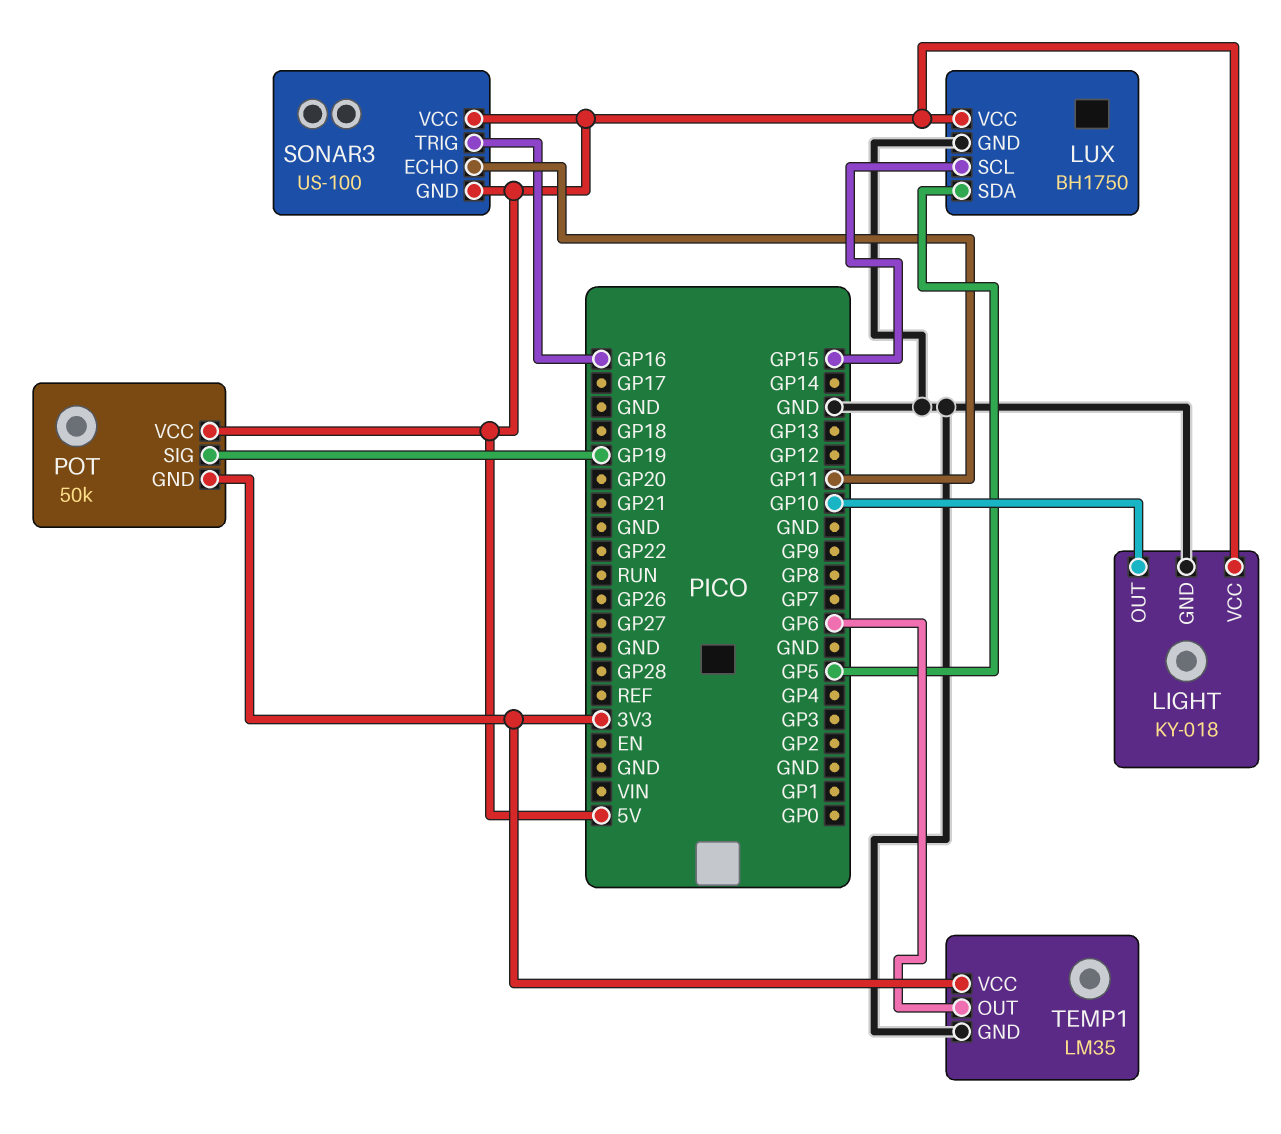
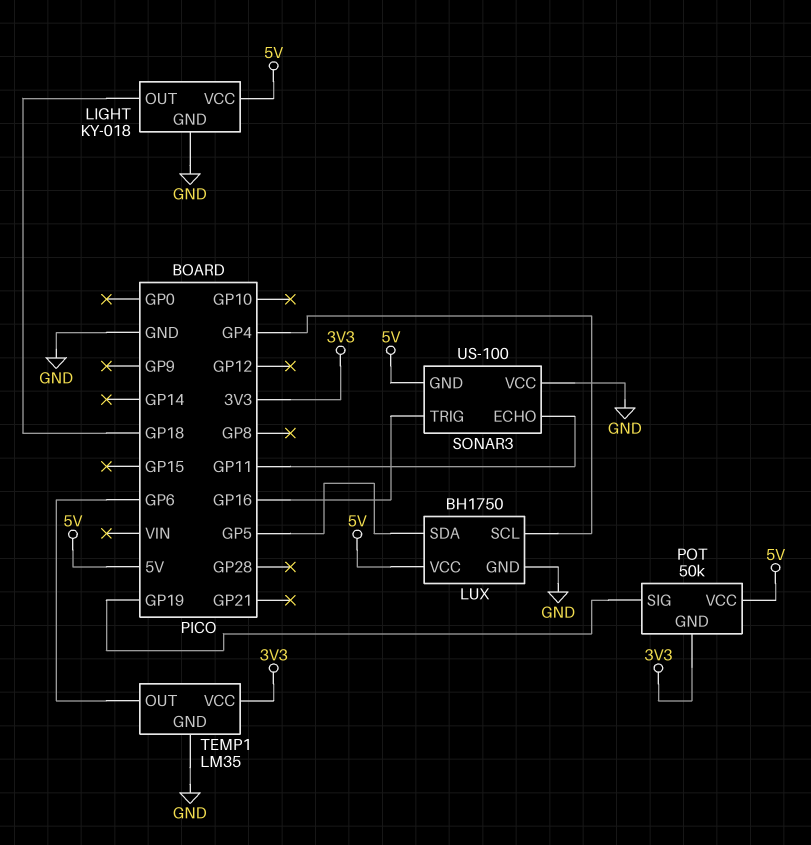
LIGHT pin OUT: GP10 -> GP18
LUX pin SCL: GP15 -> GP4
SONAR3 pin VCC: 5V -> GND

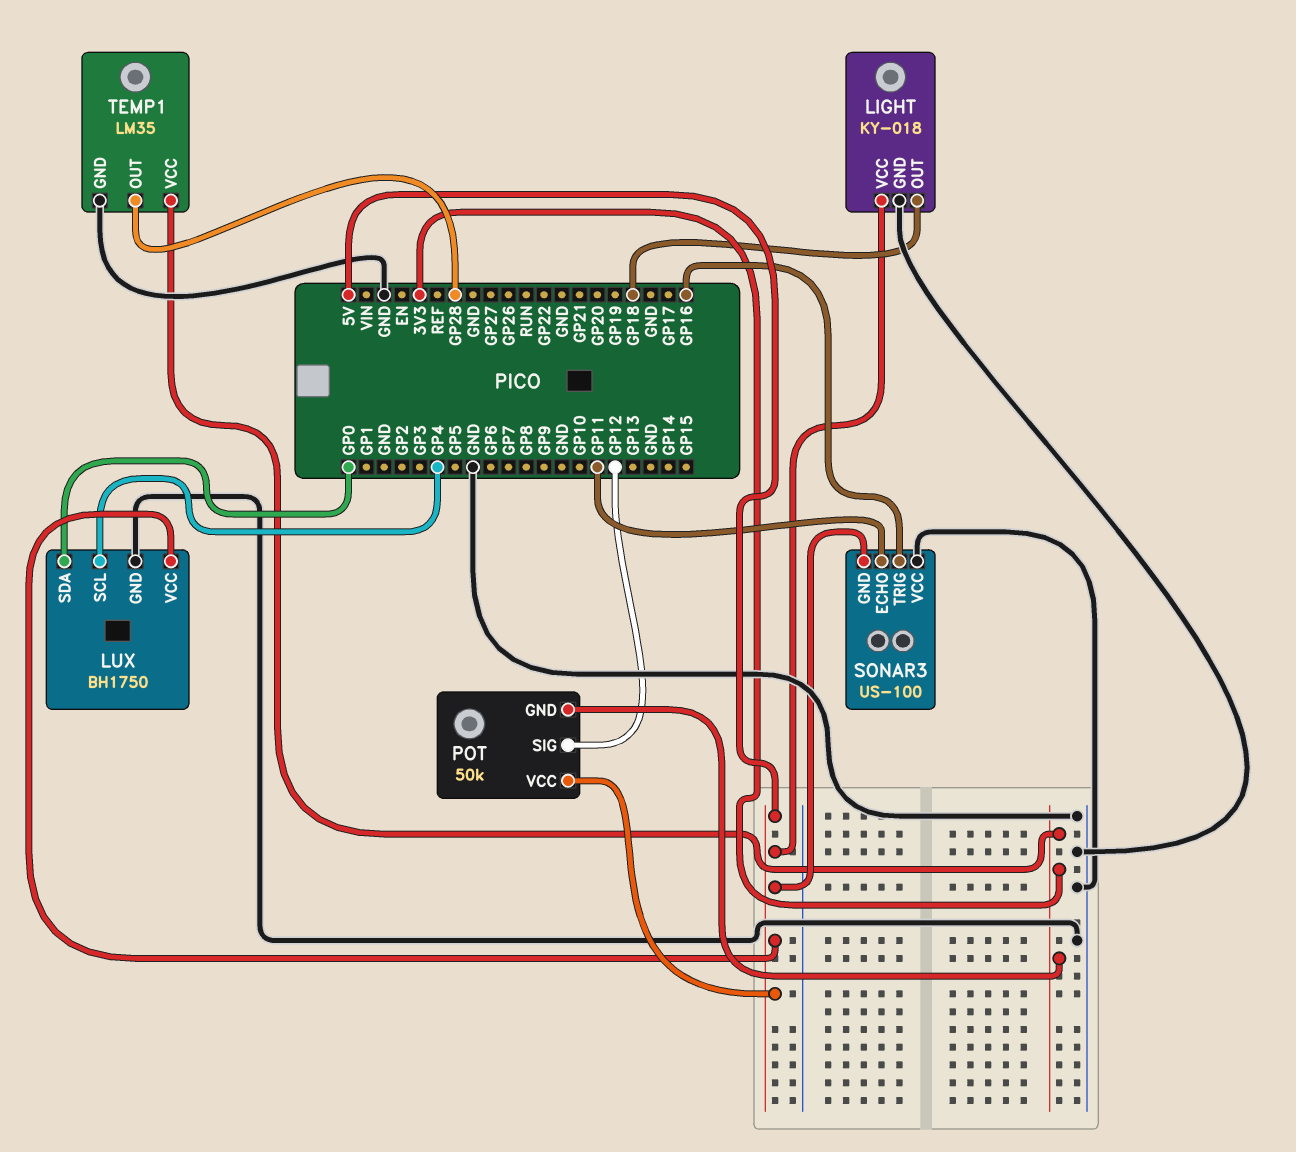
LUX pin SDA: GP5 -> GP0
POT pin SIG: GP19 -> GP12
TEMP1 pin OUT: GP6 -> GP28

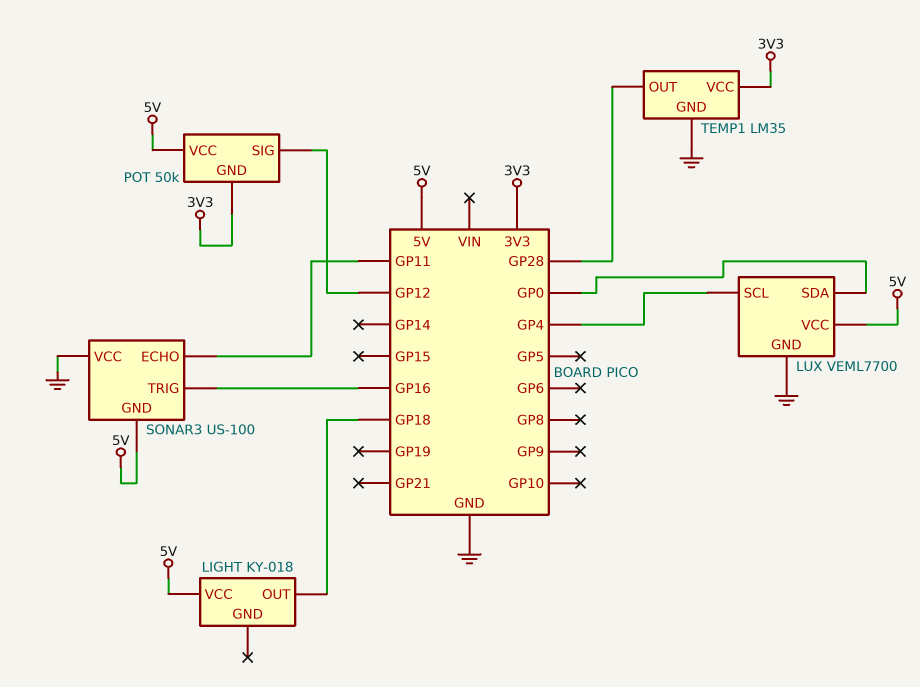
LIGHT pin GND: GND -> none
LUX: BH1750 -> VEML7700

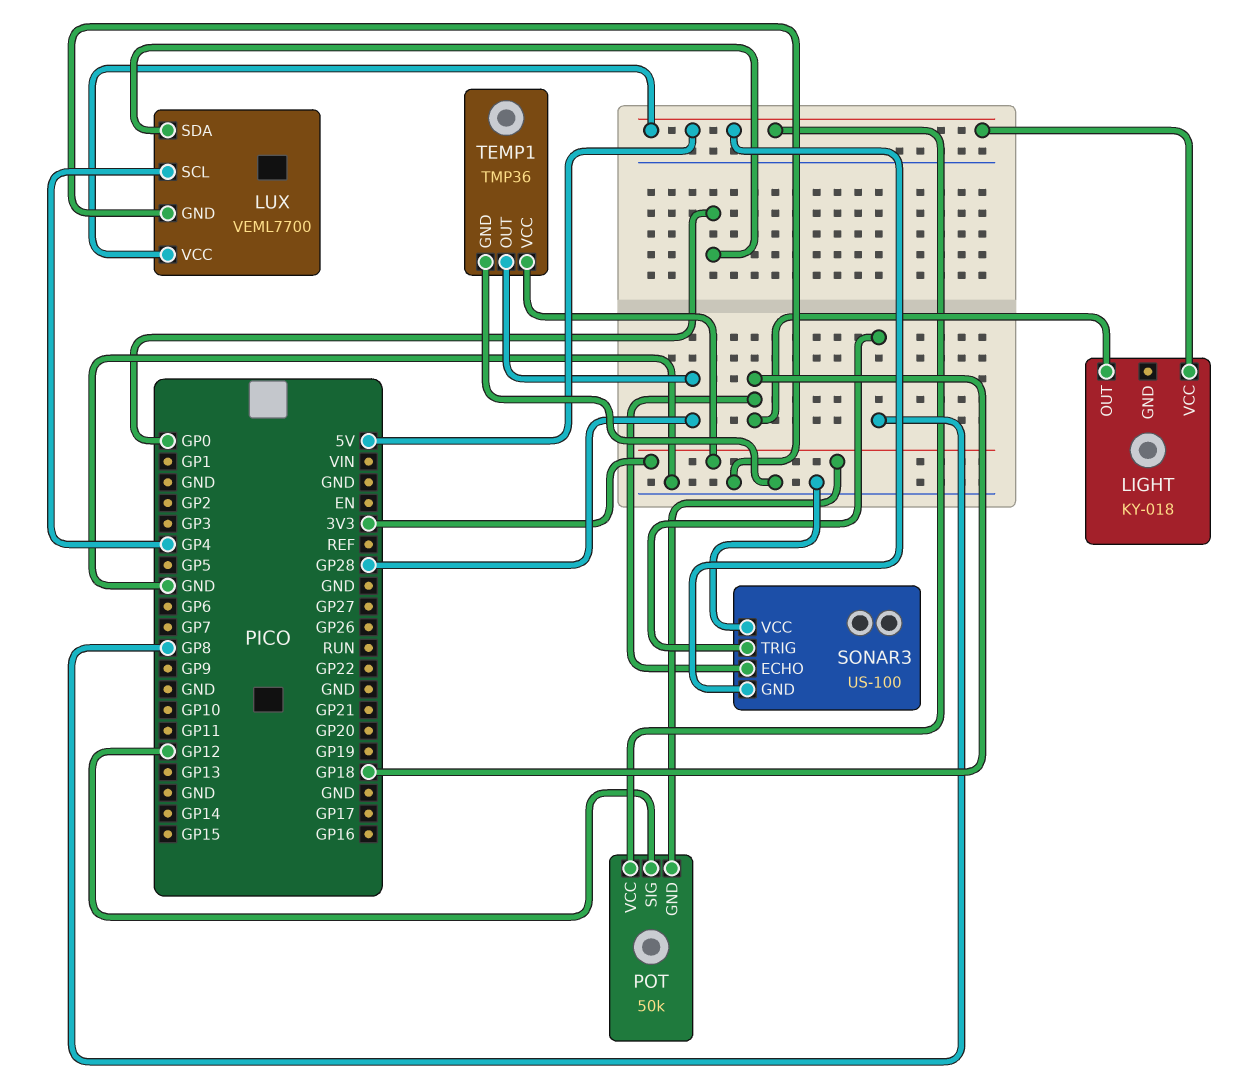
SONAR3 pin ECHO: GP11 -> GP18
SONAR3 pin TRIG: GP16 -> GP8
TEMP1: LM35 -> TMP36

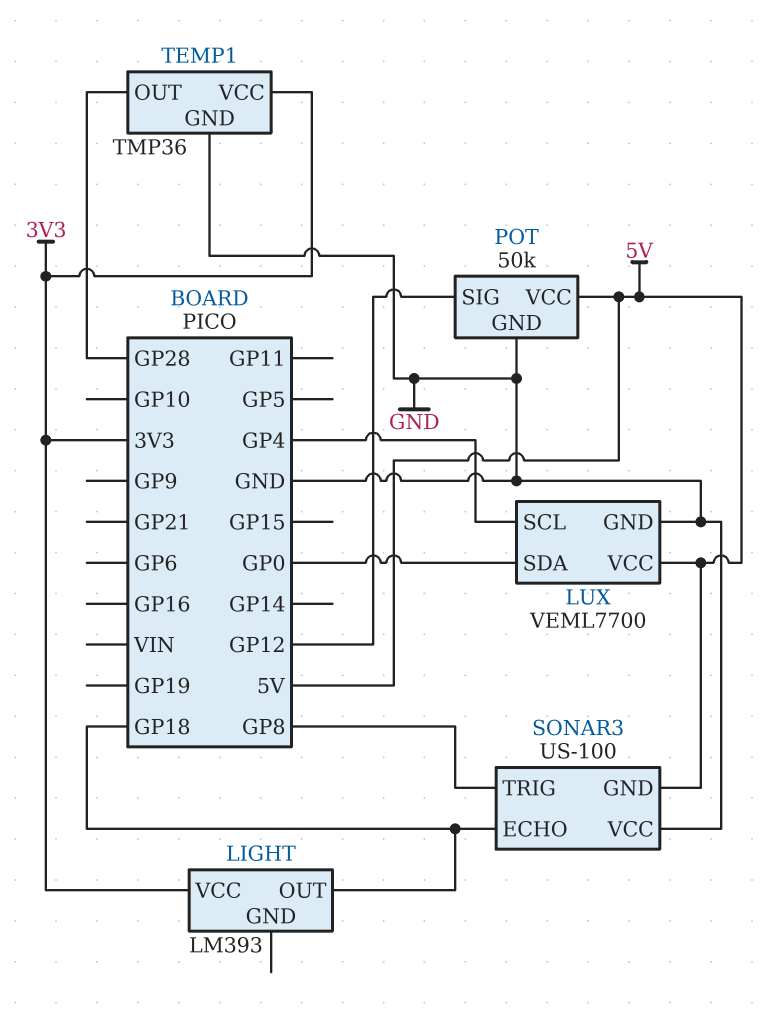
LIGHT: KY-018 -> LM393
LIGHT pin VCC: 5V -> 3V3
POT pin GND: 3V3 -> GND

